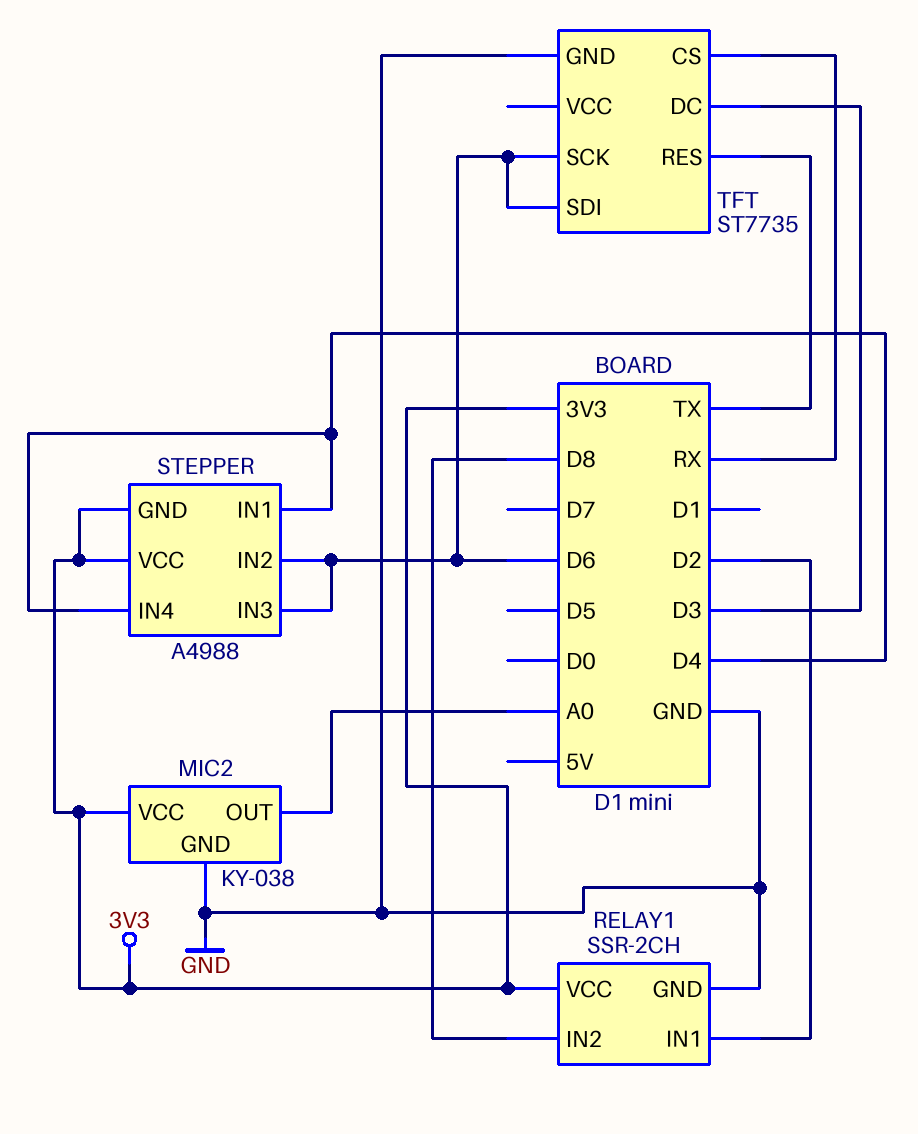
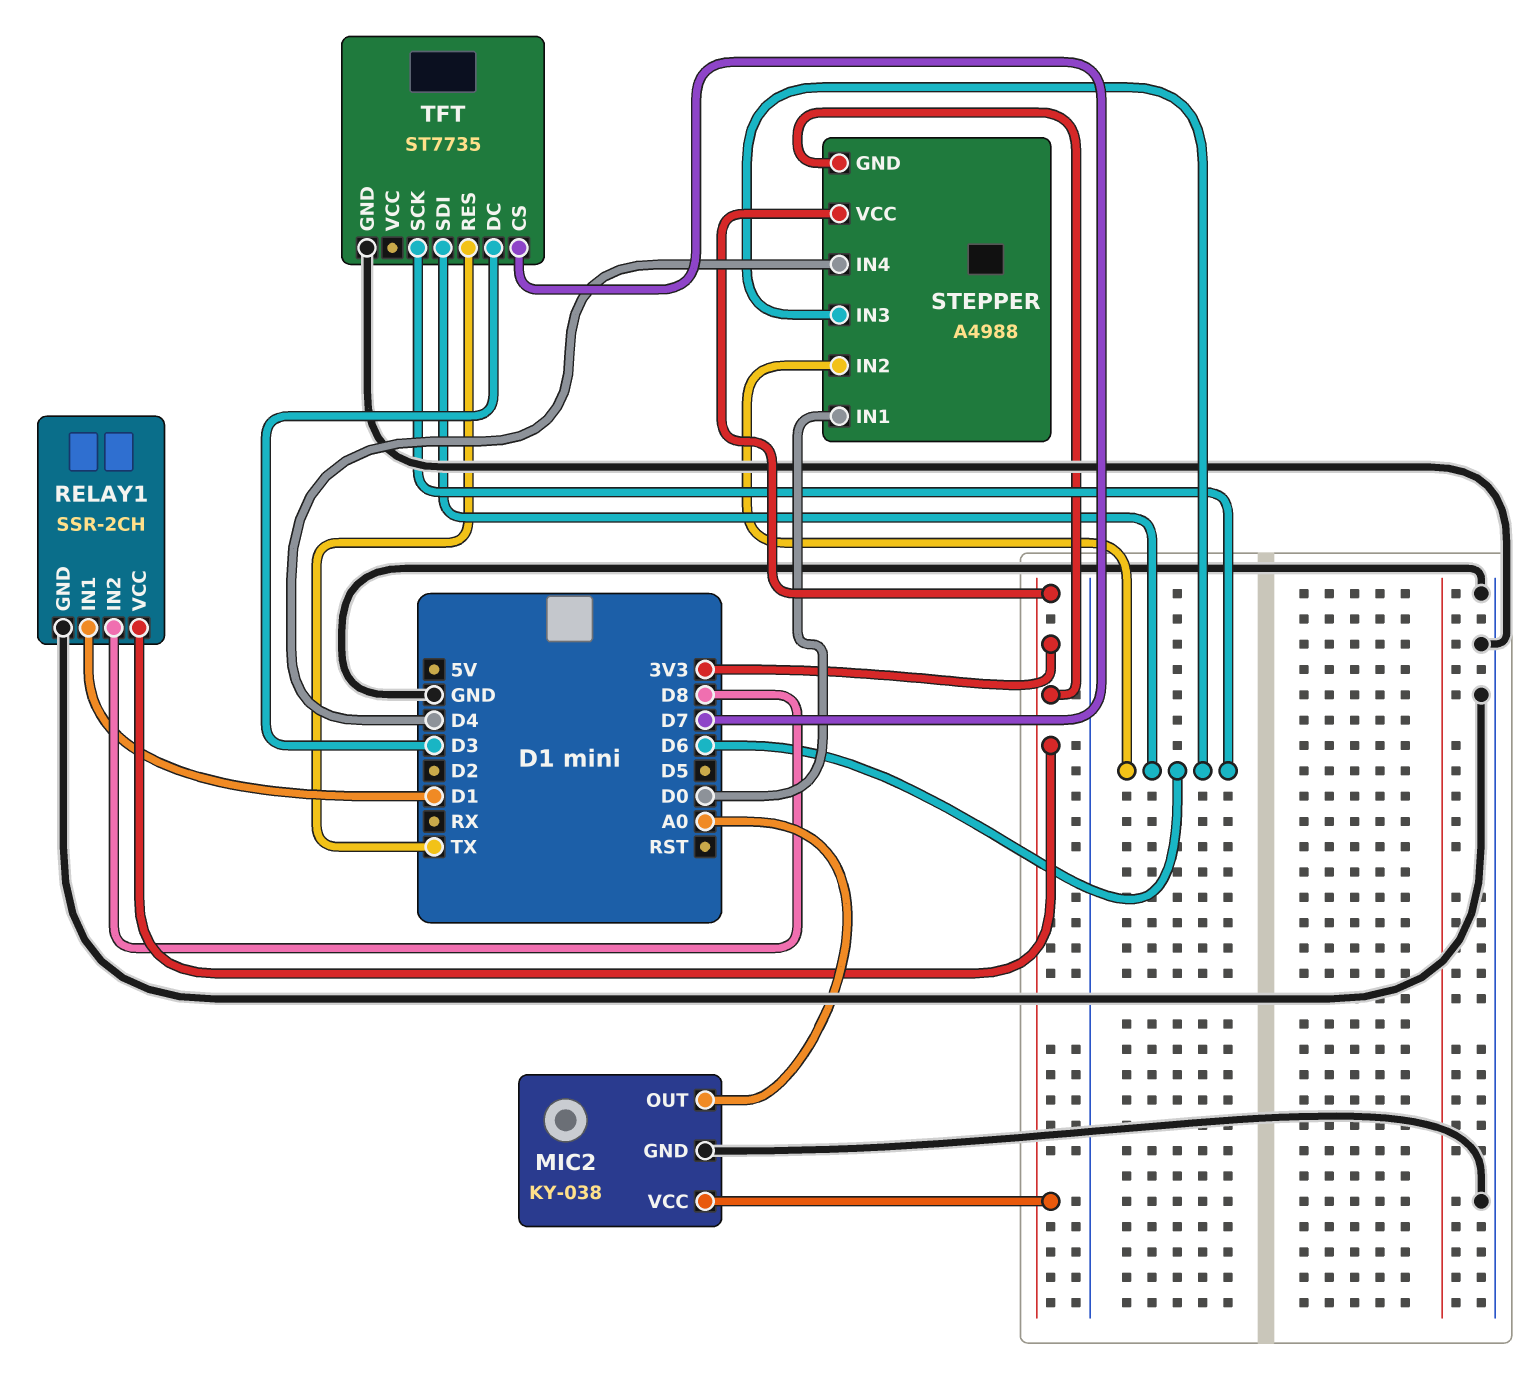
RELAY1 pin IN1: D2 -> D1
STEPPER pin IN1: D4 -> D0
TFT pin CS: RX -> D7

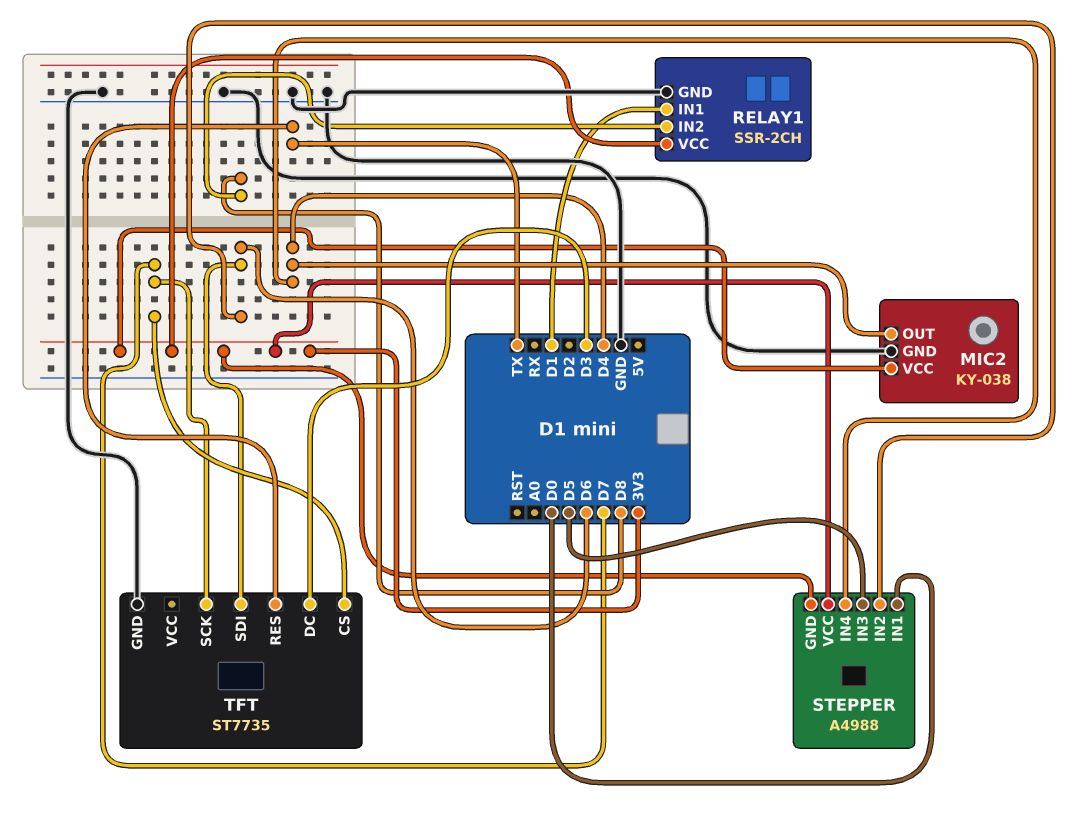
MIC2 pin OUT: A0 -> D4
STEPPER pin IN3: D6 -> D5
TFT pin SCK: D6 -> D7

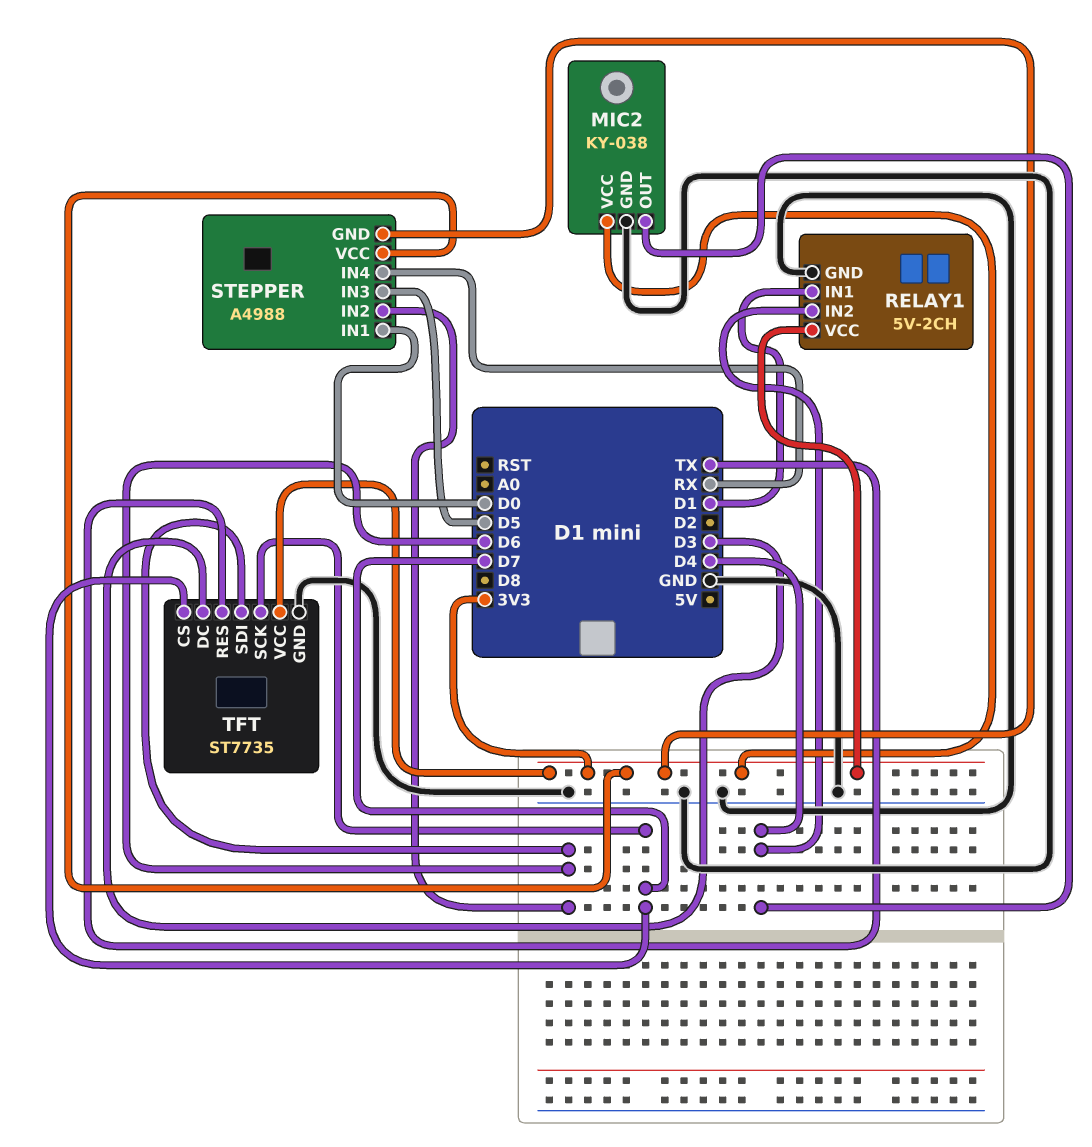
RELAY1: SSR-2CH -> 5V-2CH
RELAY1 pin IN2: D8 -> D4
STEPPER pin IN4: D4 -> RX
TFT pin VCC: none -> 3V3

